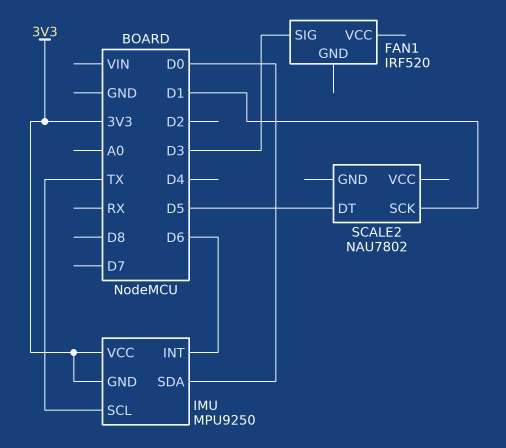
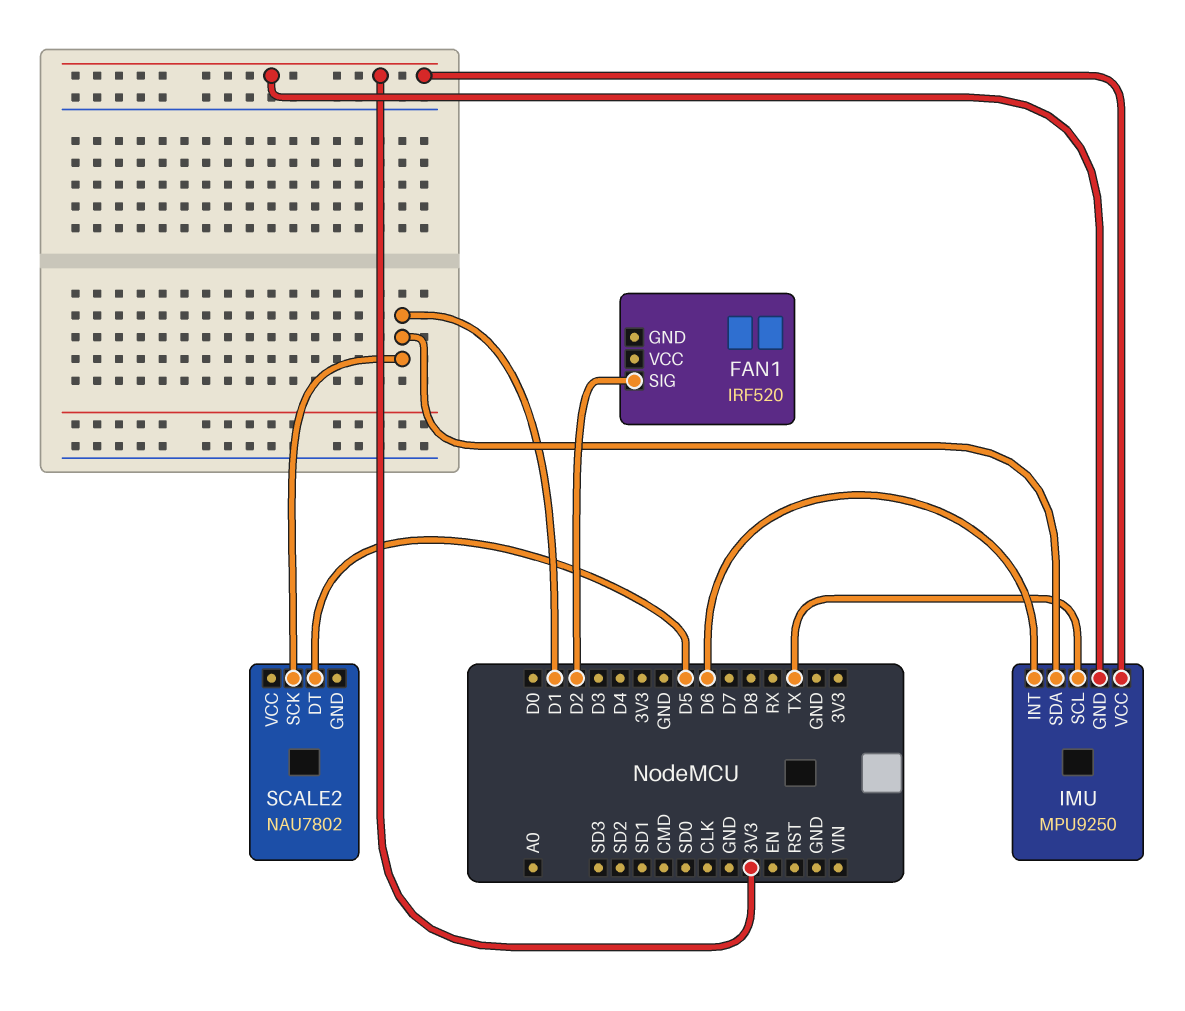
FAN1 pin SIG: D3 -> D2
IMU pin SDA: D0 -> D1

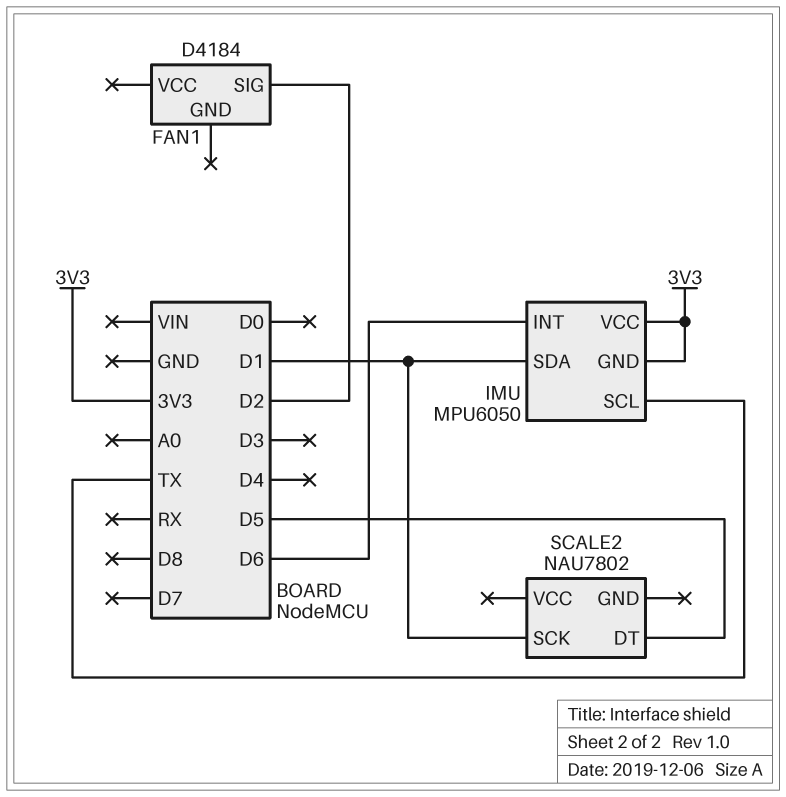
FAN1: IRF520 -> D4184
IMU: MPU9250 -> MPU6050

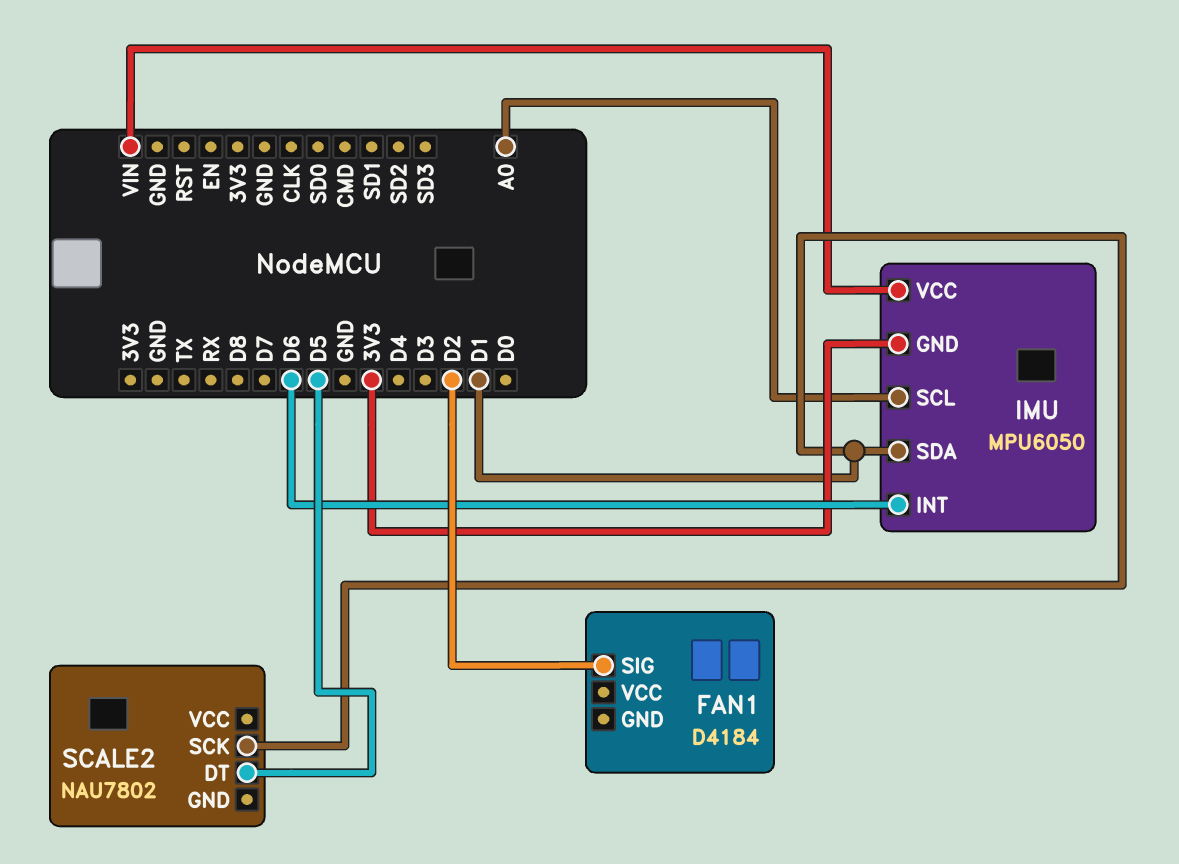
IMU pin SCL: TX -> A0
IMU pin VCC: 3V3 -> VIN

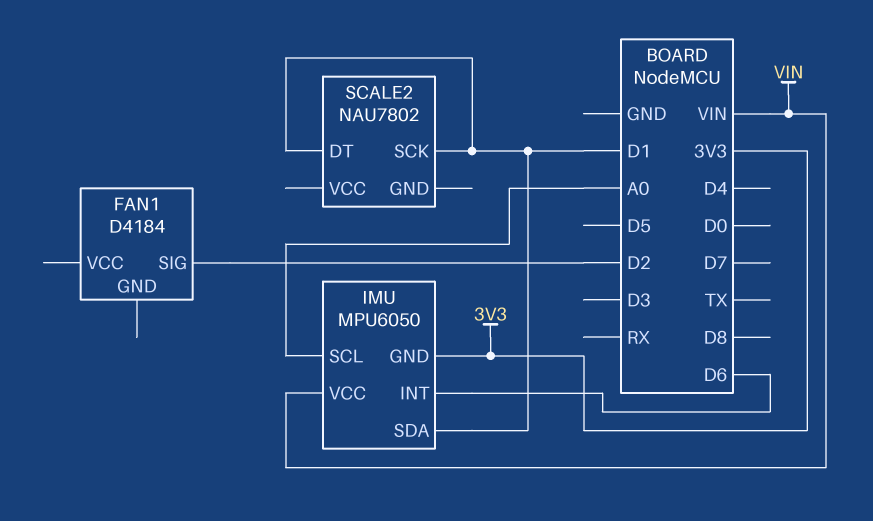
SCALE2 pin DT: D5 -> D1

